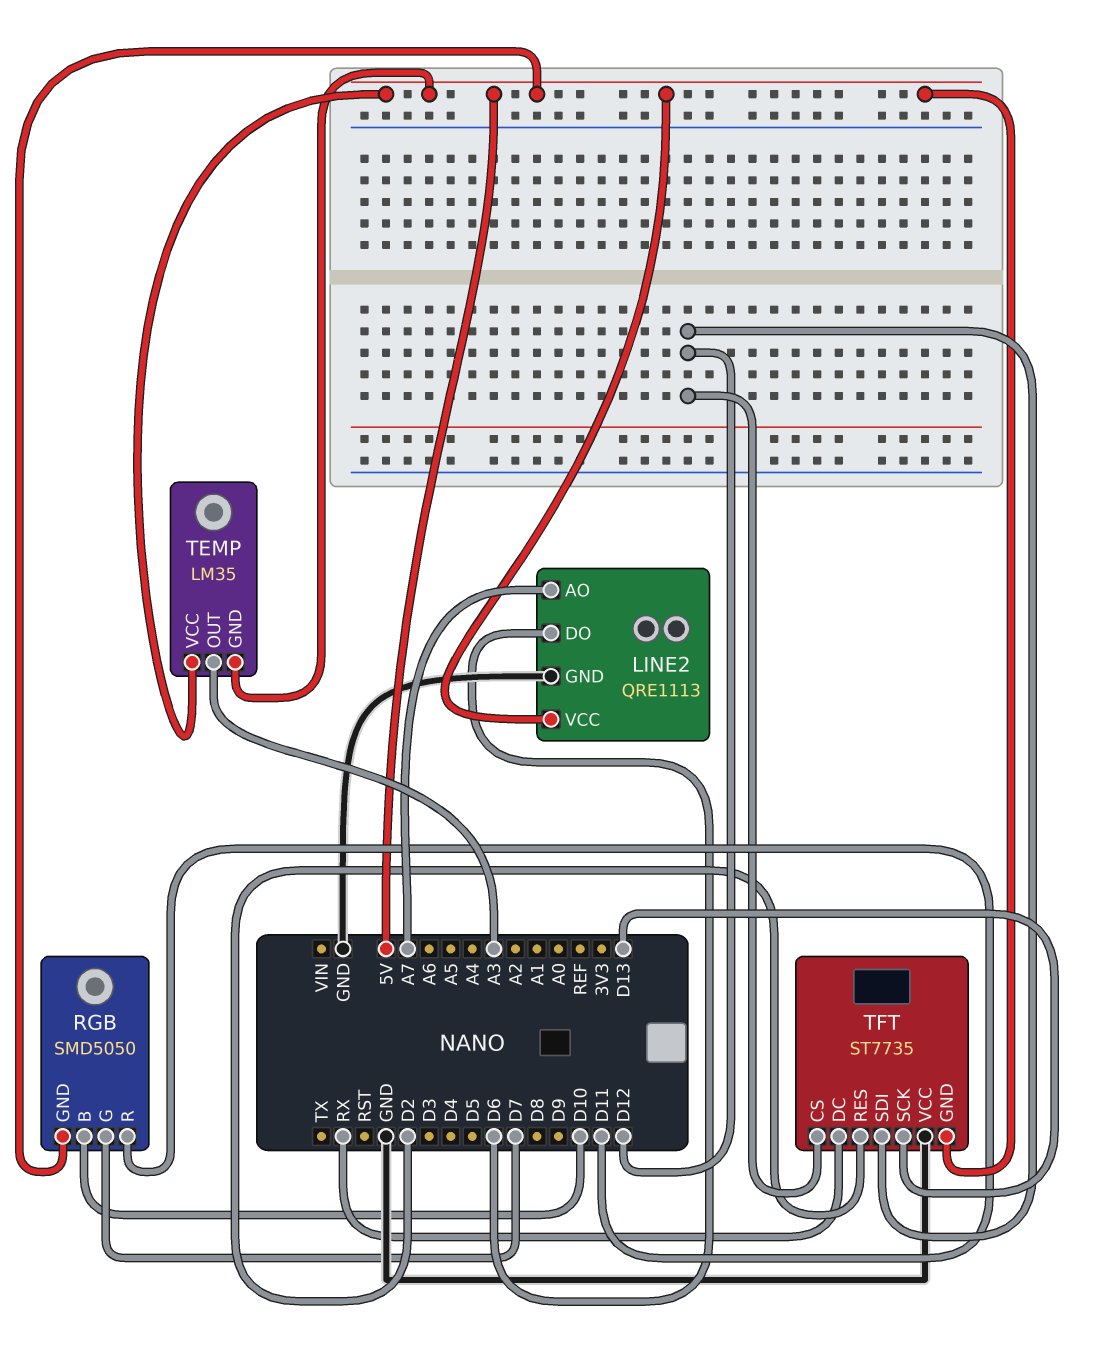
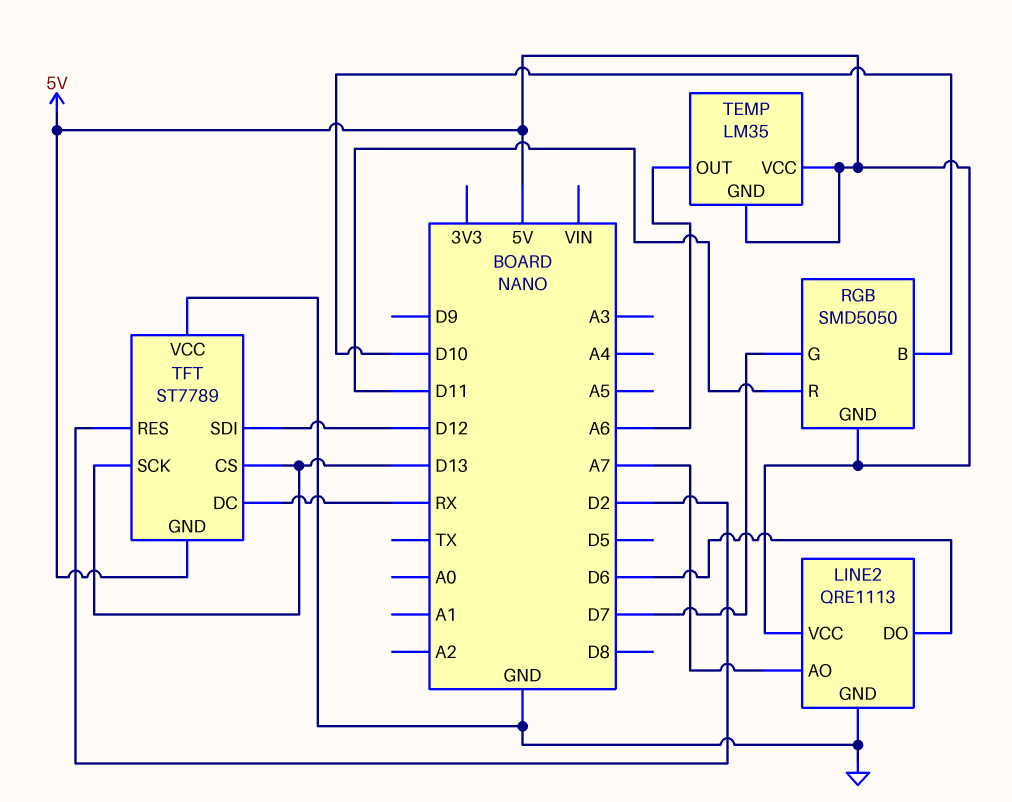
TEMP pin OUT: A3 -> A6
TFT: ST7735 -> ST7789
TFT pin CS: D12 -> D13

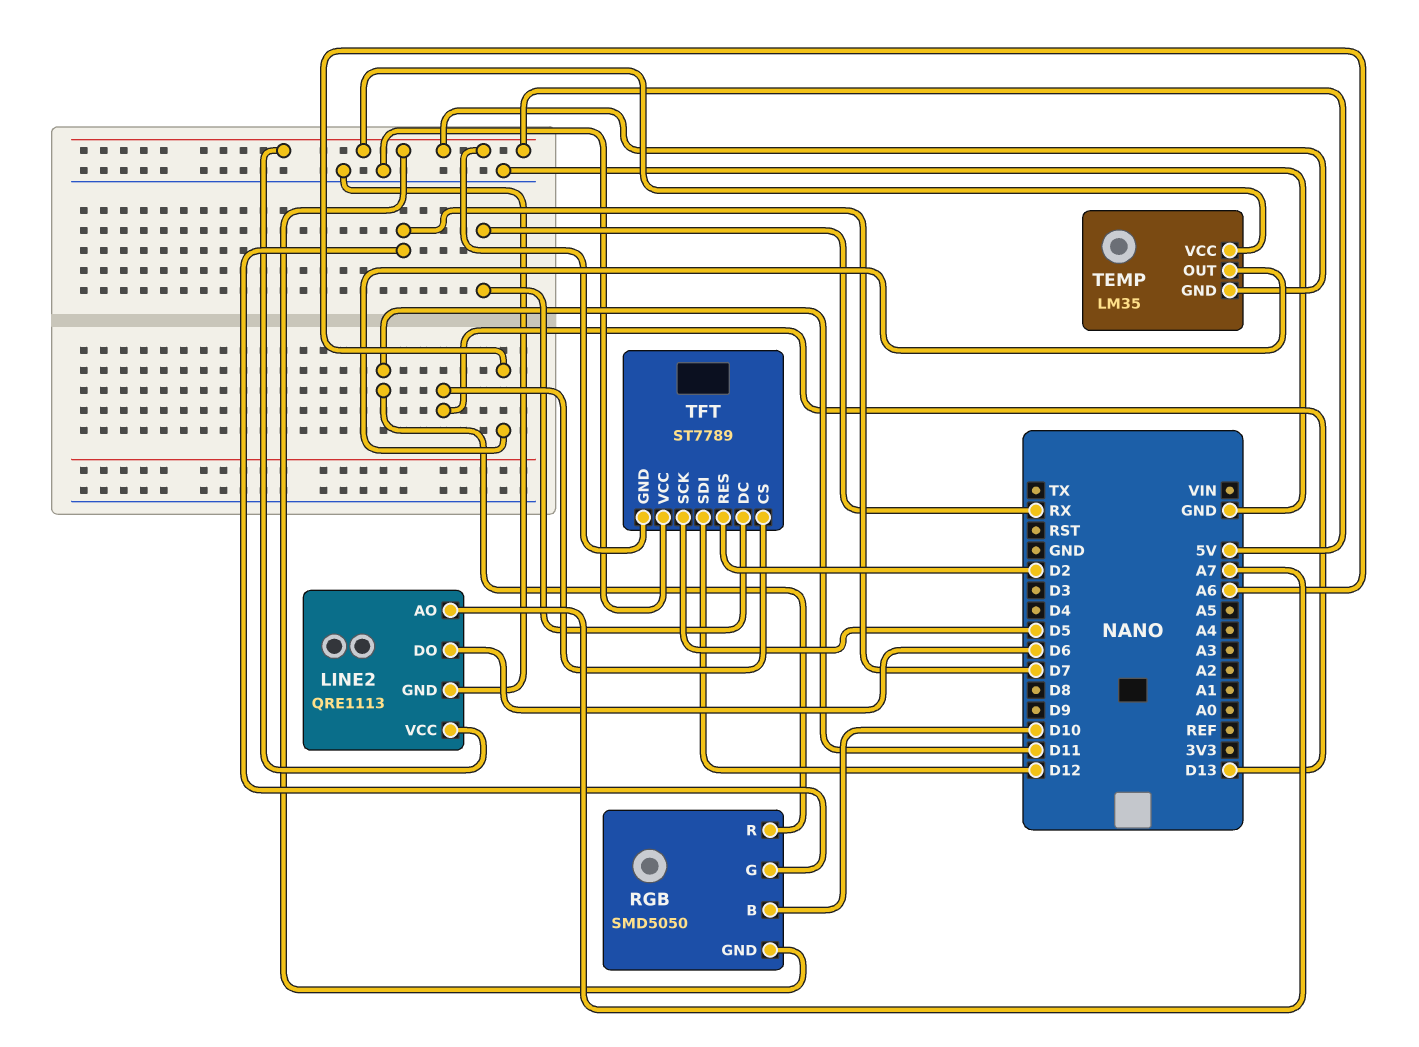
TFT pin SCK: D13 -> D5

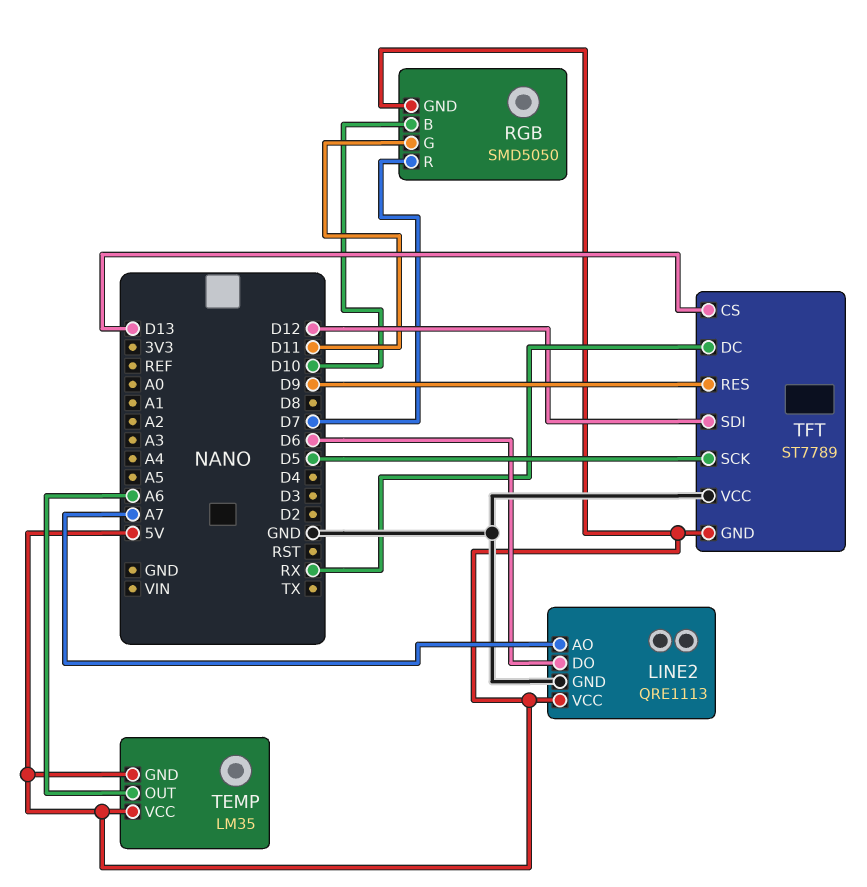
RGB pin G: D7 -> D11
RGB pin R: D11 -> D7
TFT pin RES: D2 -> D9

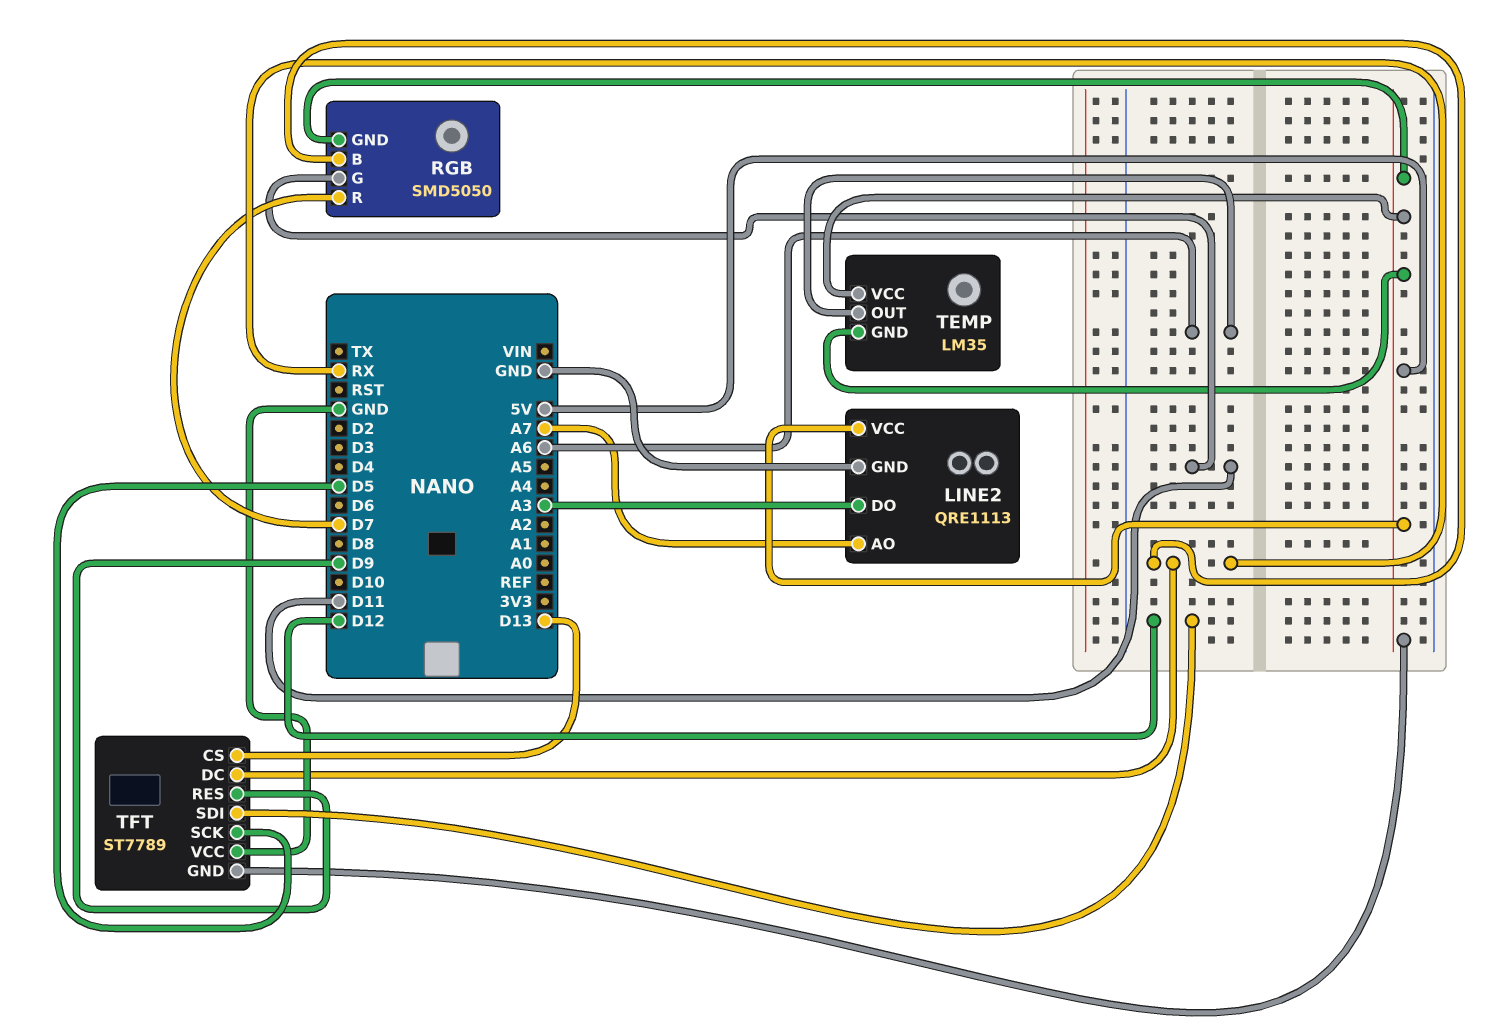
LINE2 pin DO: D6 -> A3
RGB pin B: D10 -> RX

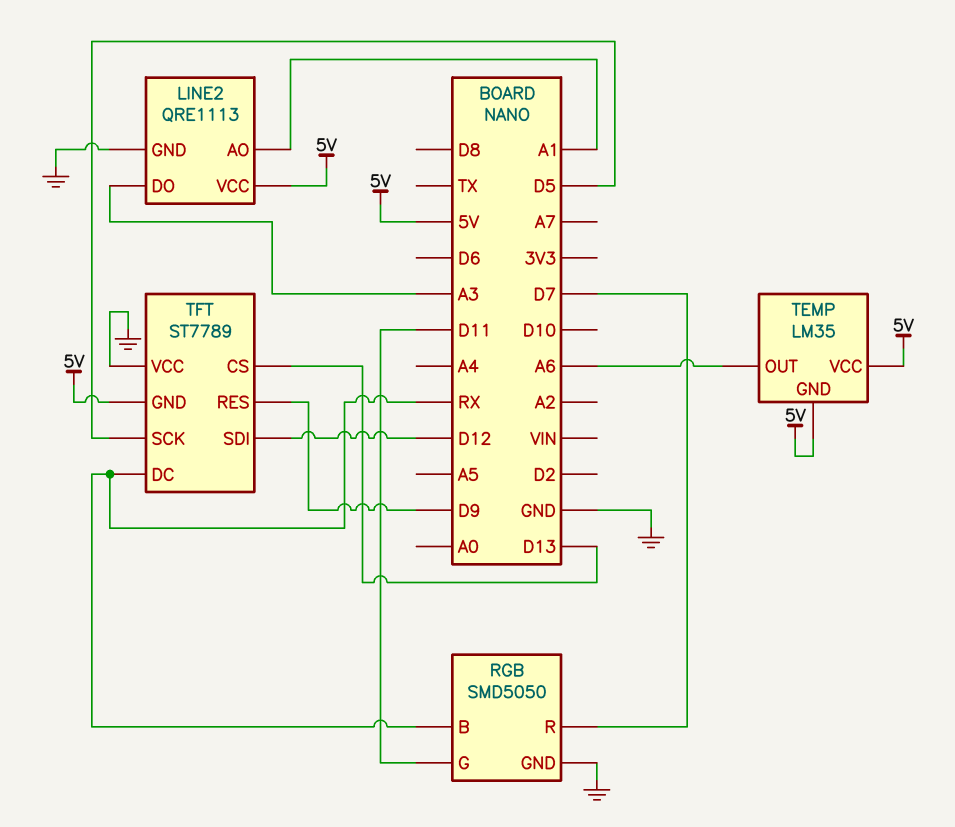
LINE2 pin AO: A7 -> A1
RGB pin GND: 5V -> GND

